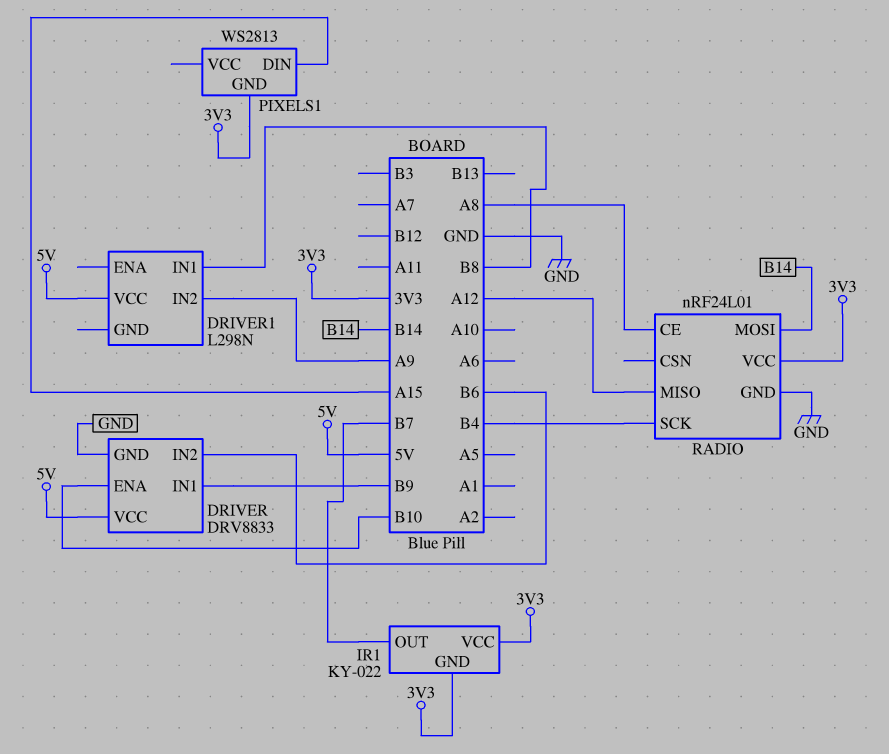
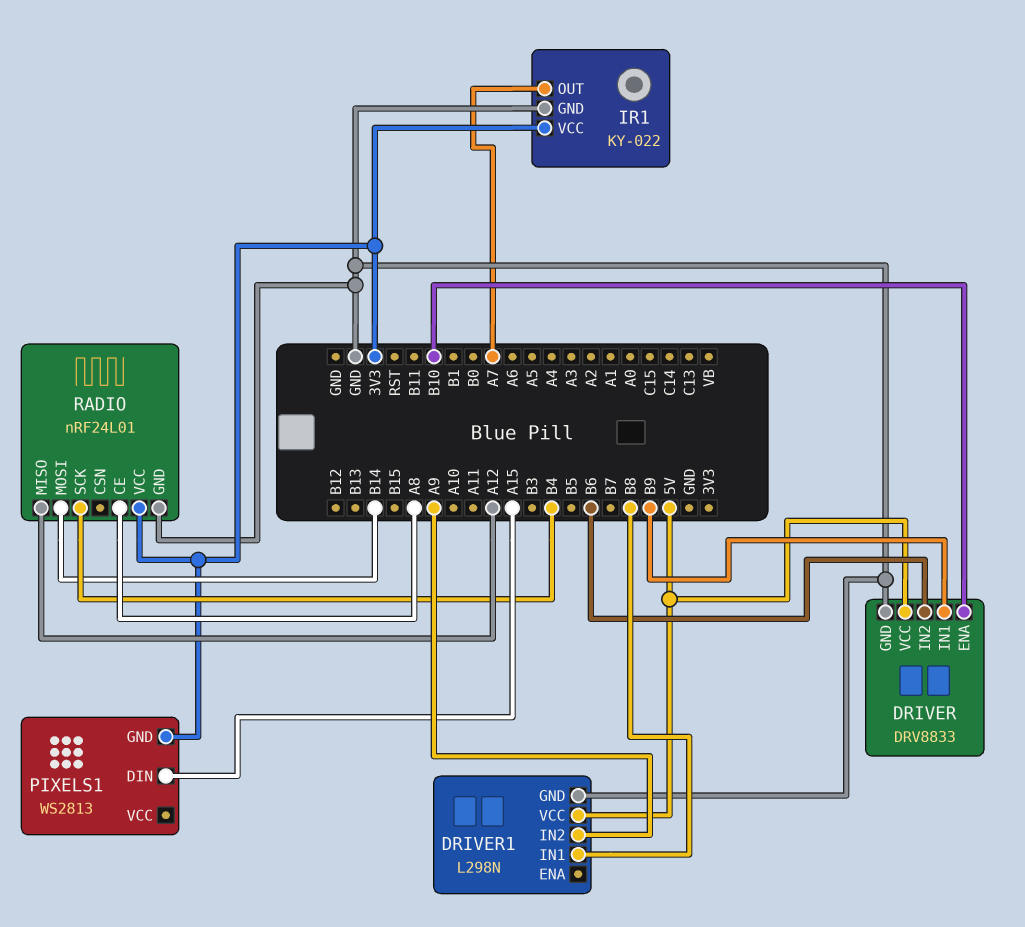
DRIVER1 pin GND: none -> GND
IR1 pin GND: 3V3 -> GND
IR1 pin OUT: B7 -> A7

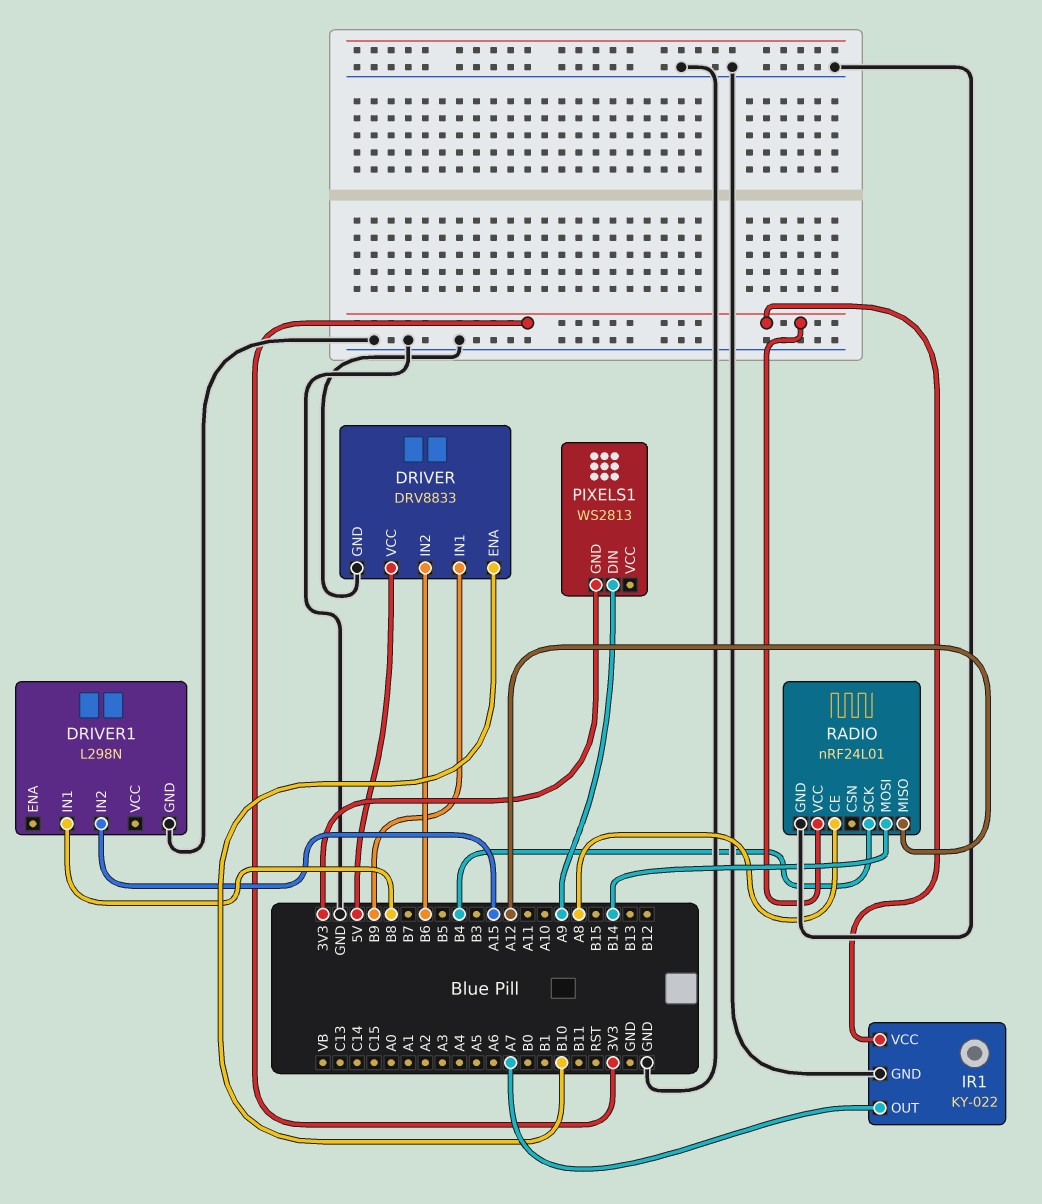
DRIVER1 pin IN2: A9 -> A15
DRIVER1 pin VCC: 5V -> none
PIXELS1 pin DIN: A15 -> A9

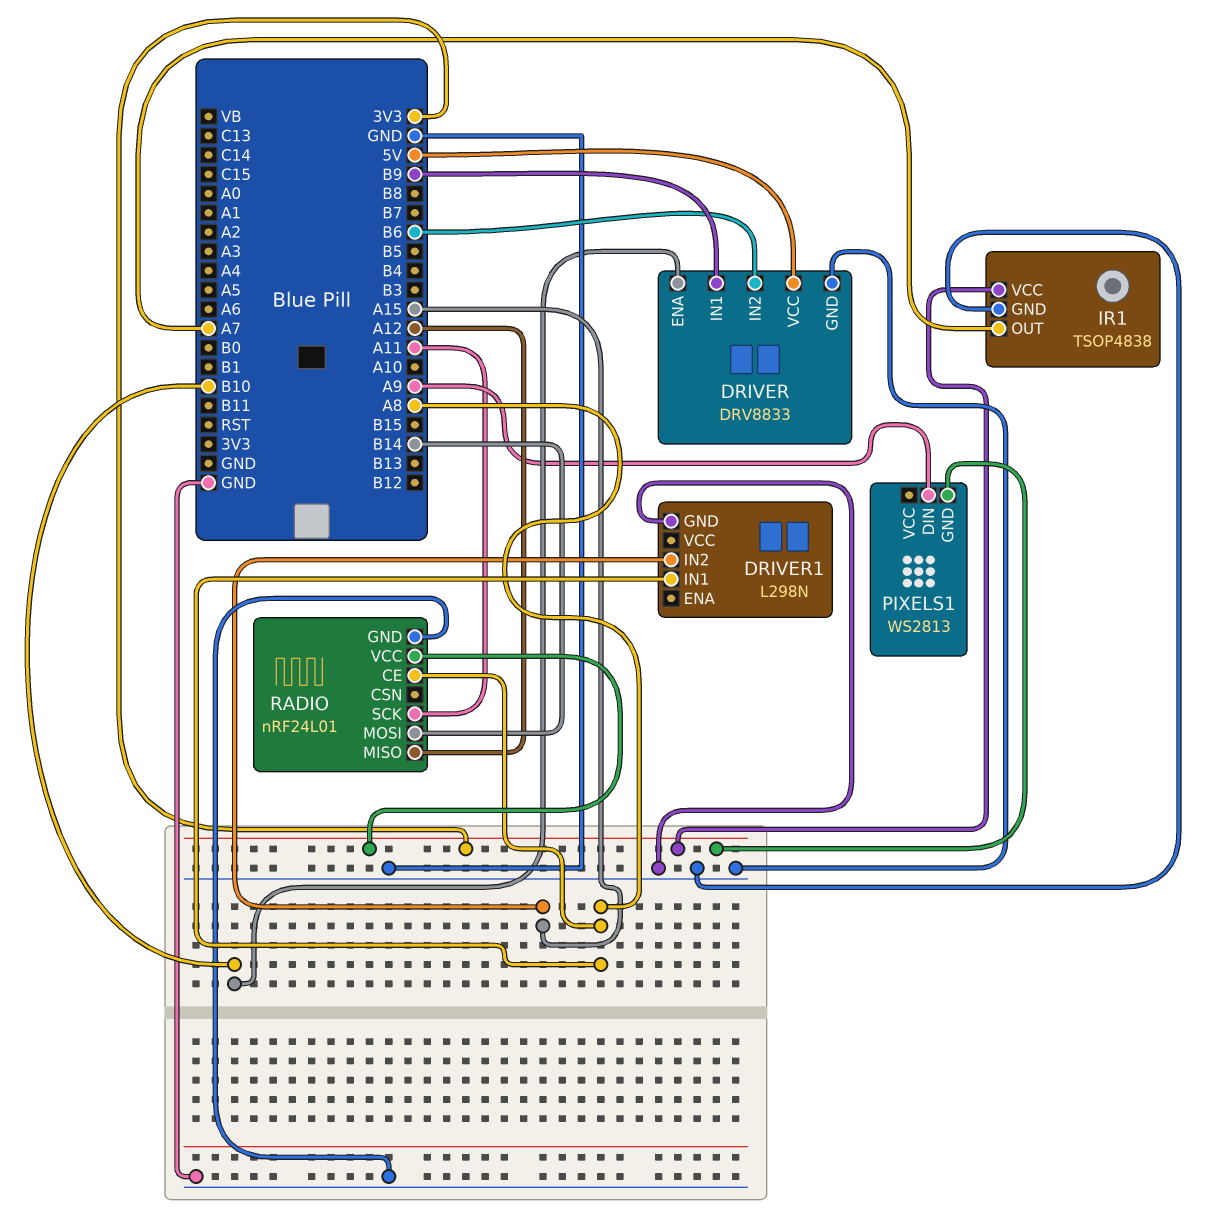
DRIVER1 pin IN1: B8 -> A8
IR1: KY-022 -> TSOP4838
RADIO pin SCK: B4 -> A11

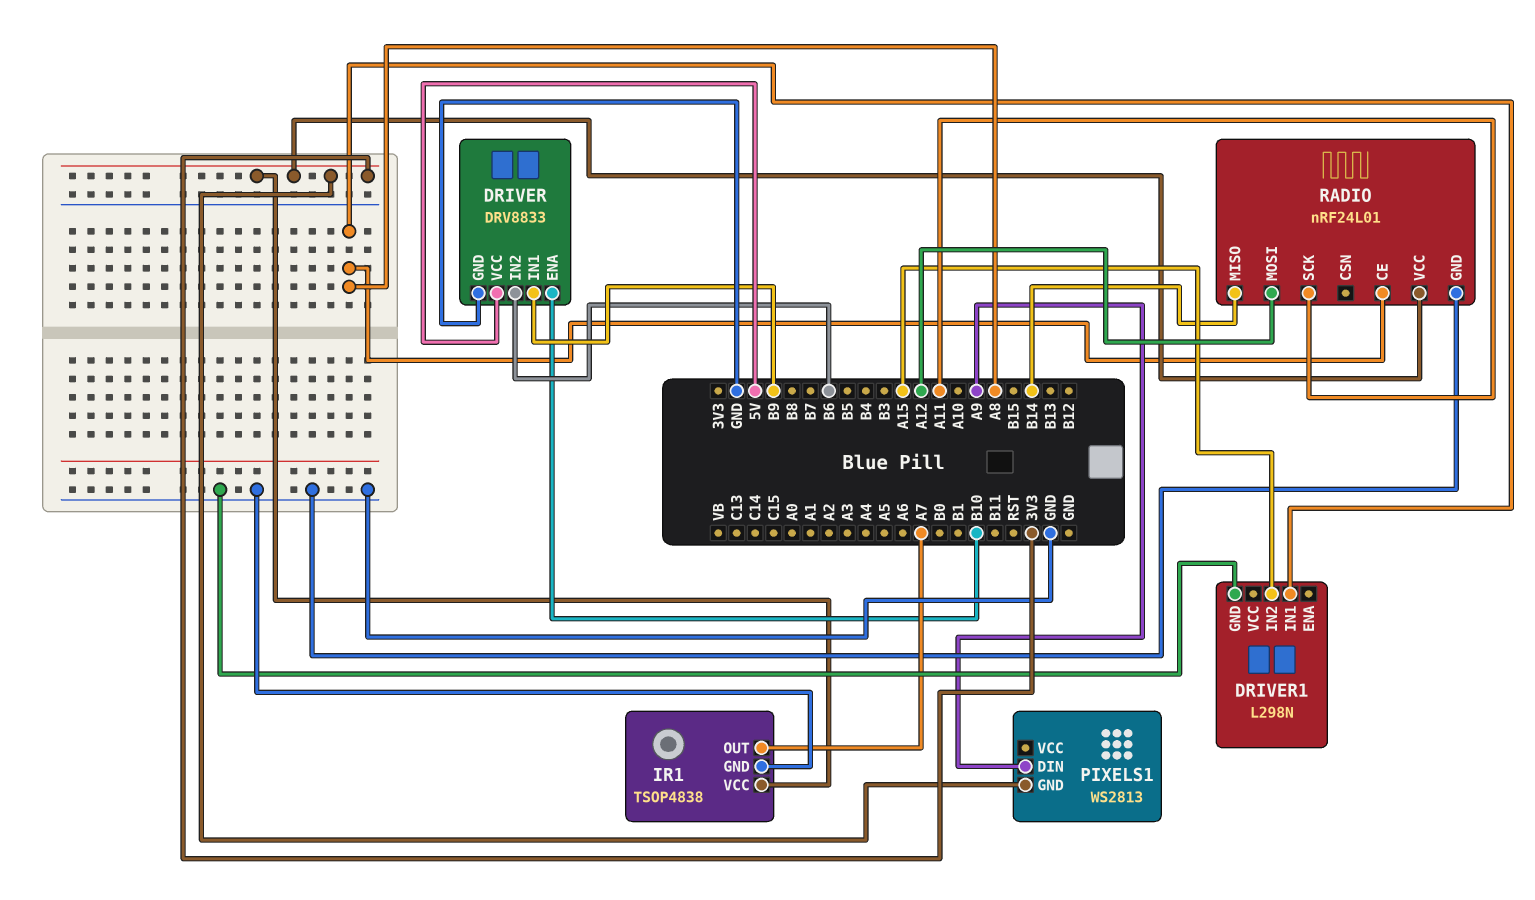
RADIO pin MISO: A12 -> B14
RADIO pin MOSI: B14 -> A12

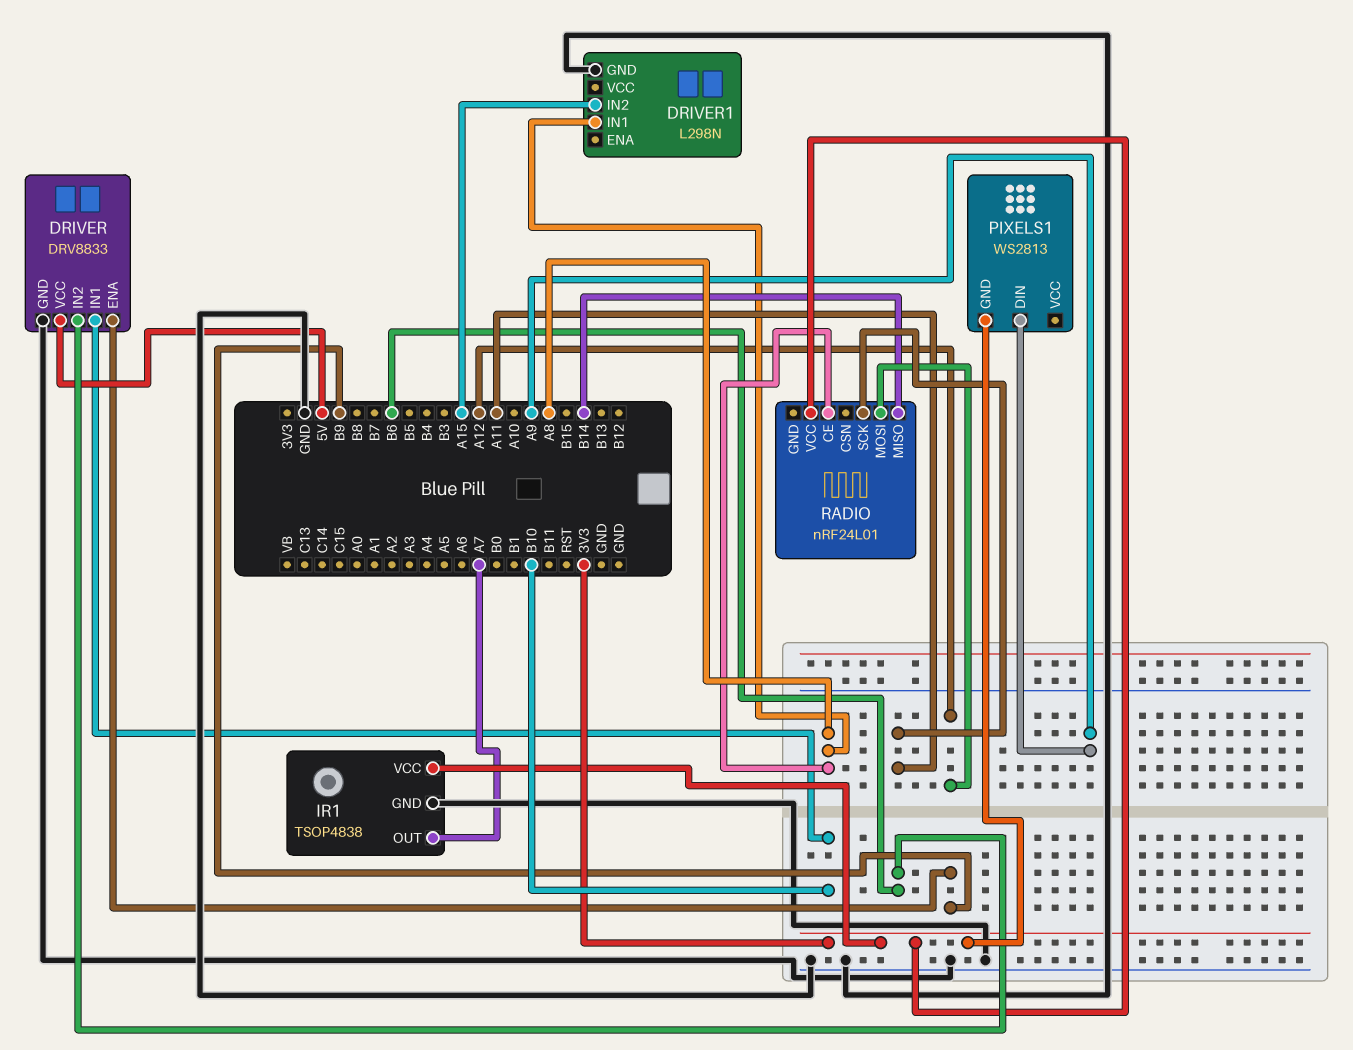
DRIVER pin ENA: B10 -> B9
DRIVER pin IN1: B9 -> B10
RADIO pin GND: GND -> none

